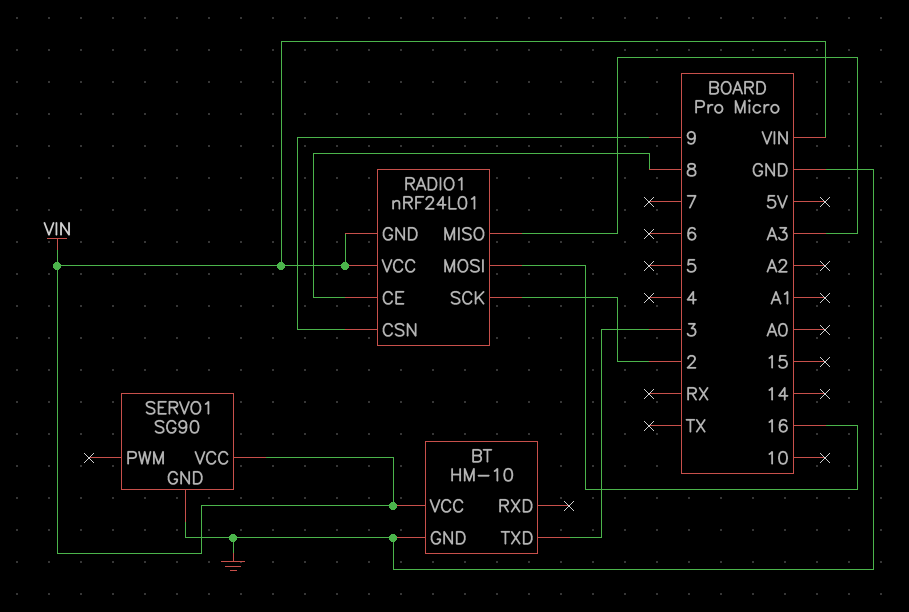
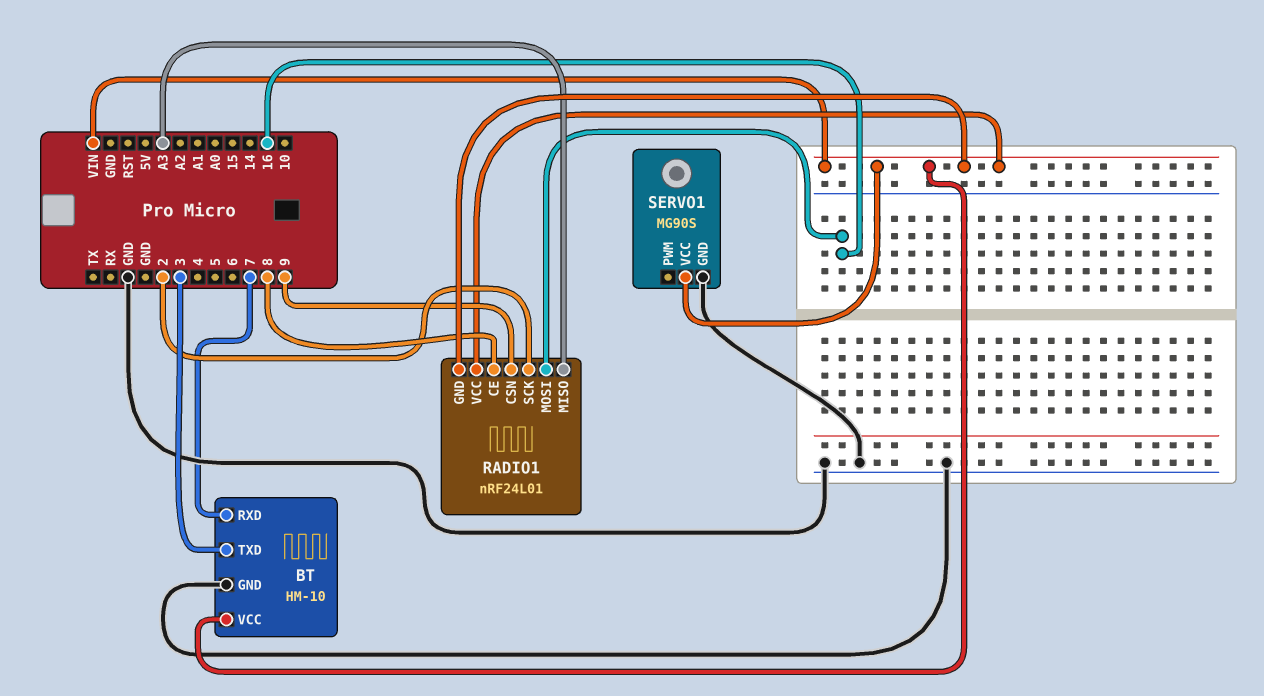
BT pin RXD: none -> 7
SERVO1: SG90 -> MG90S

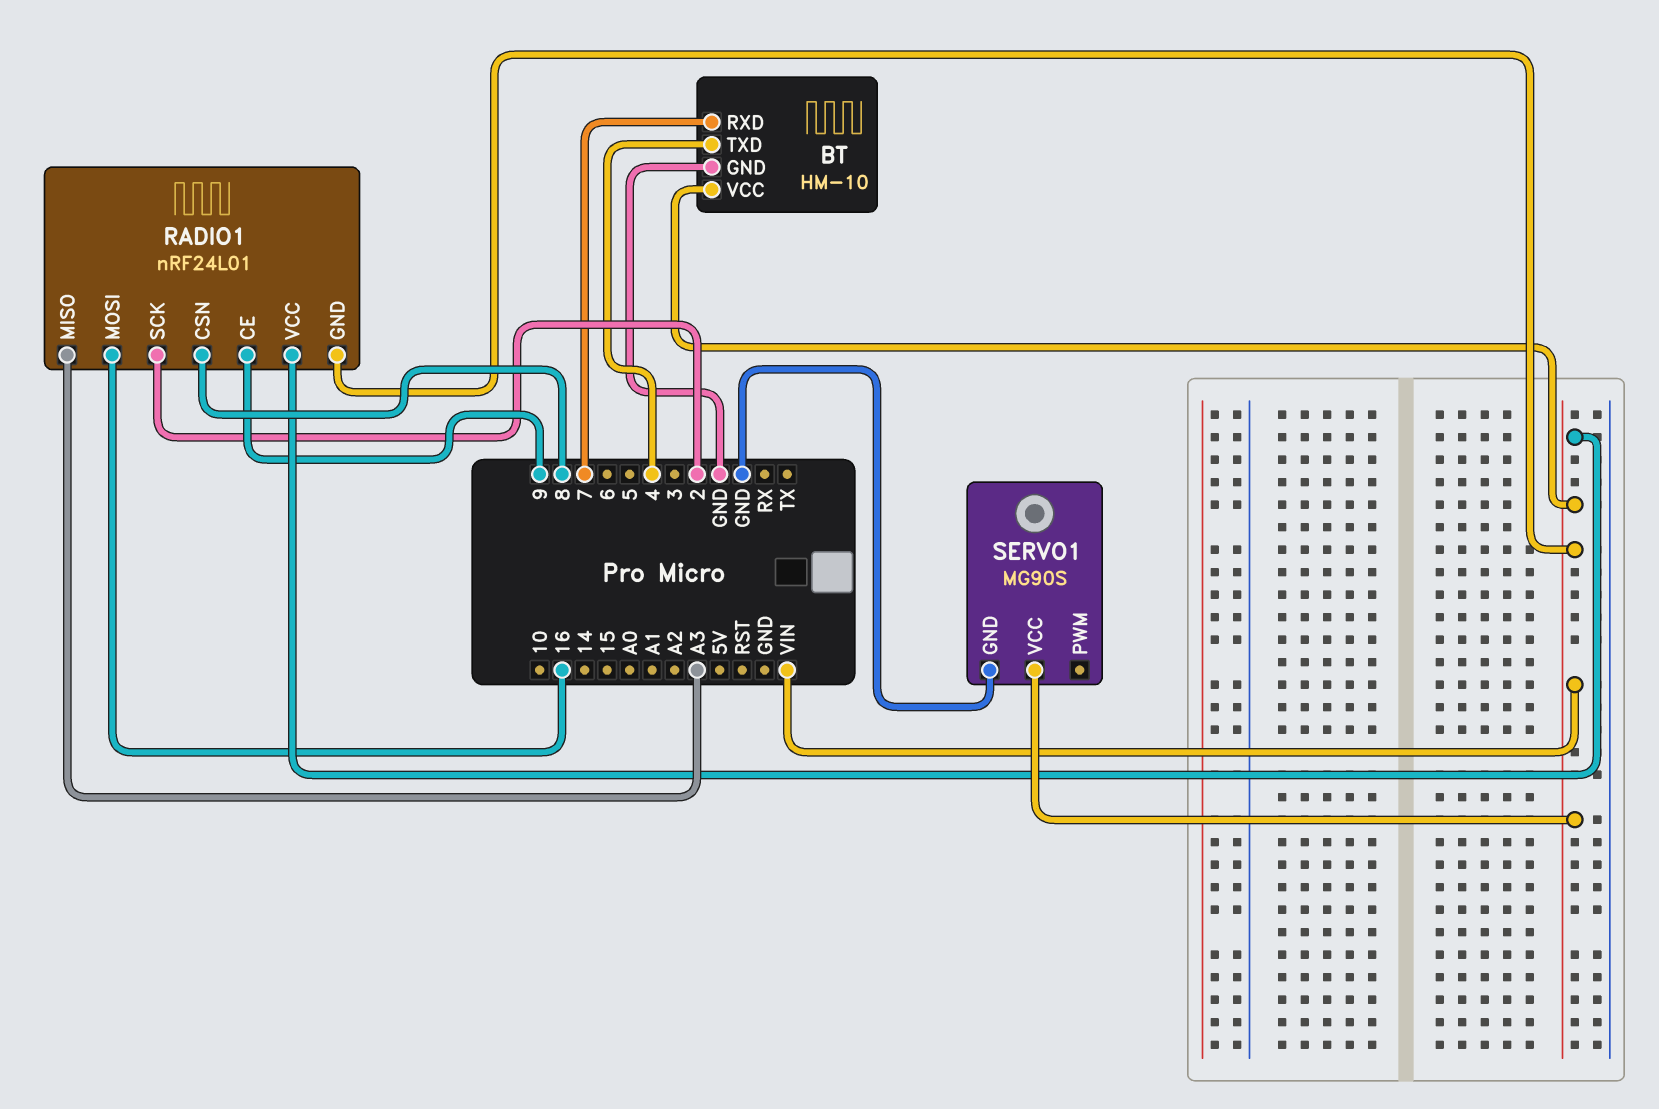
BT pin TXD: 3 -> 4
RADIO1 pin CE: 8 -> 9
RADIO1 pin CSN: 9 -> 8

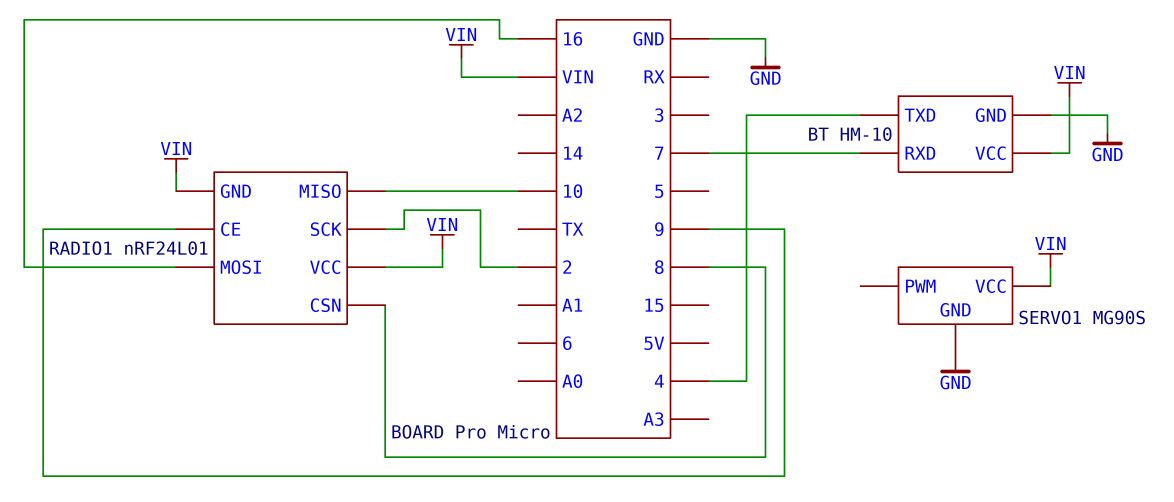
RADIO1 pin MISO: A3 -> 10

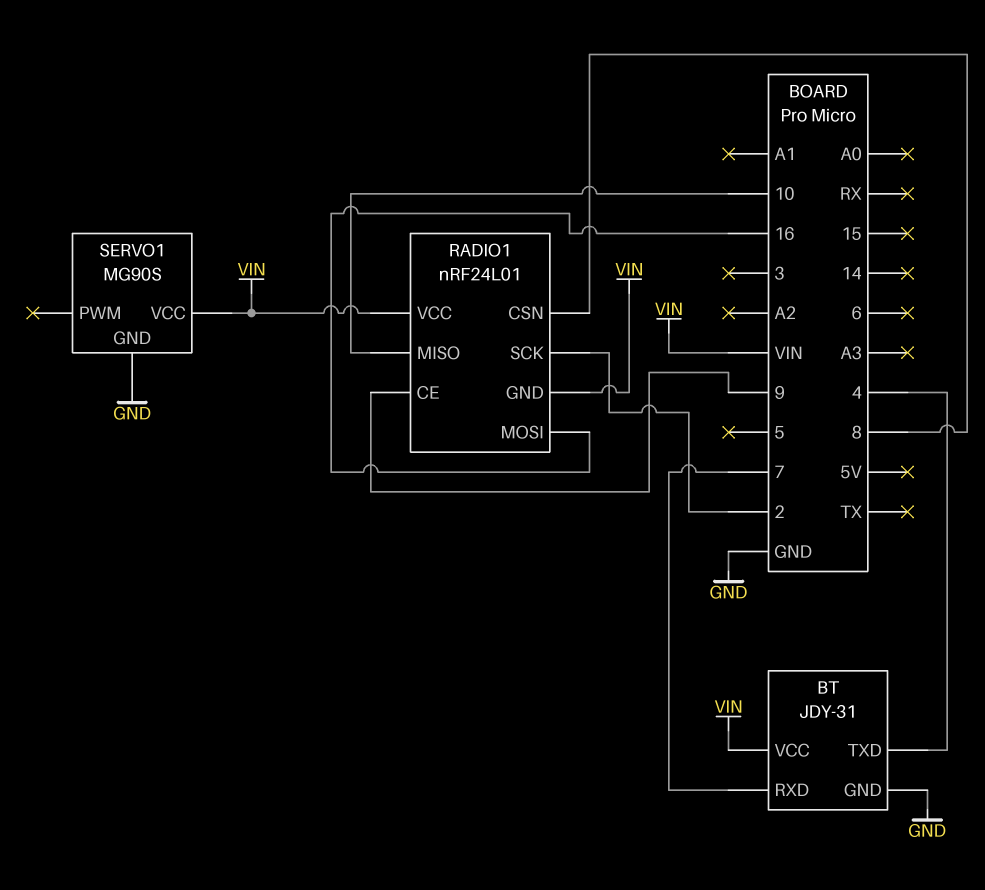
BT: HM-10 -> JDY-31

